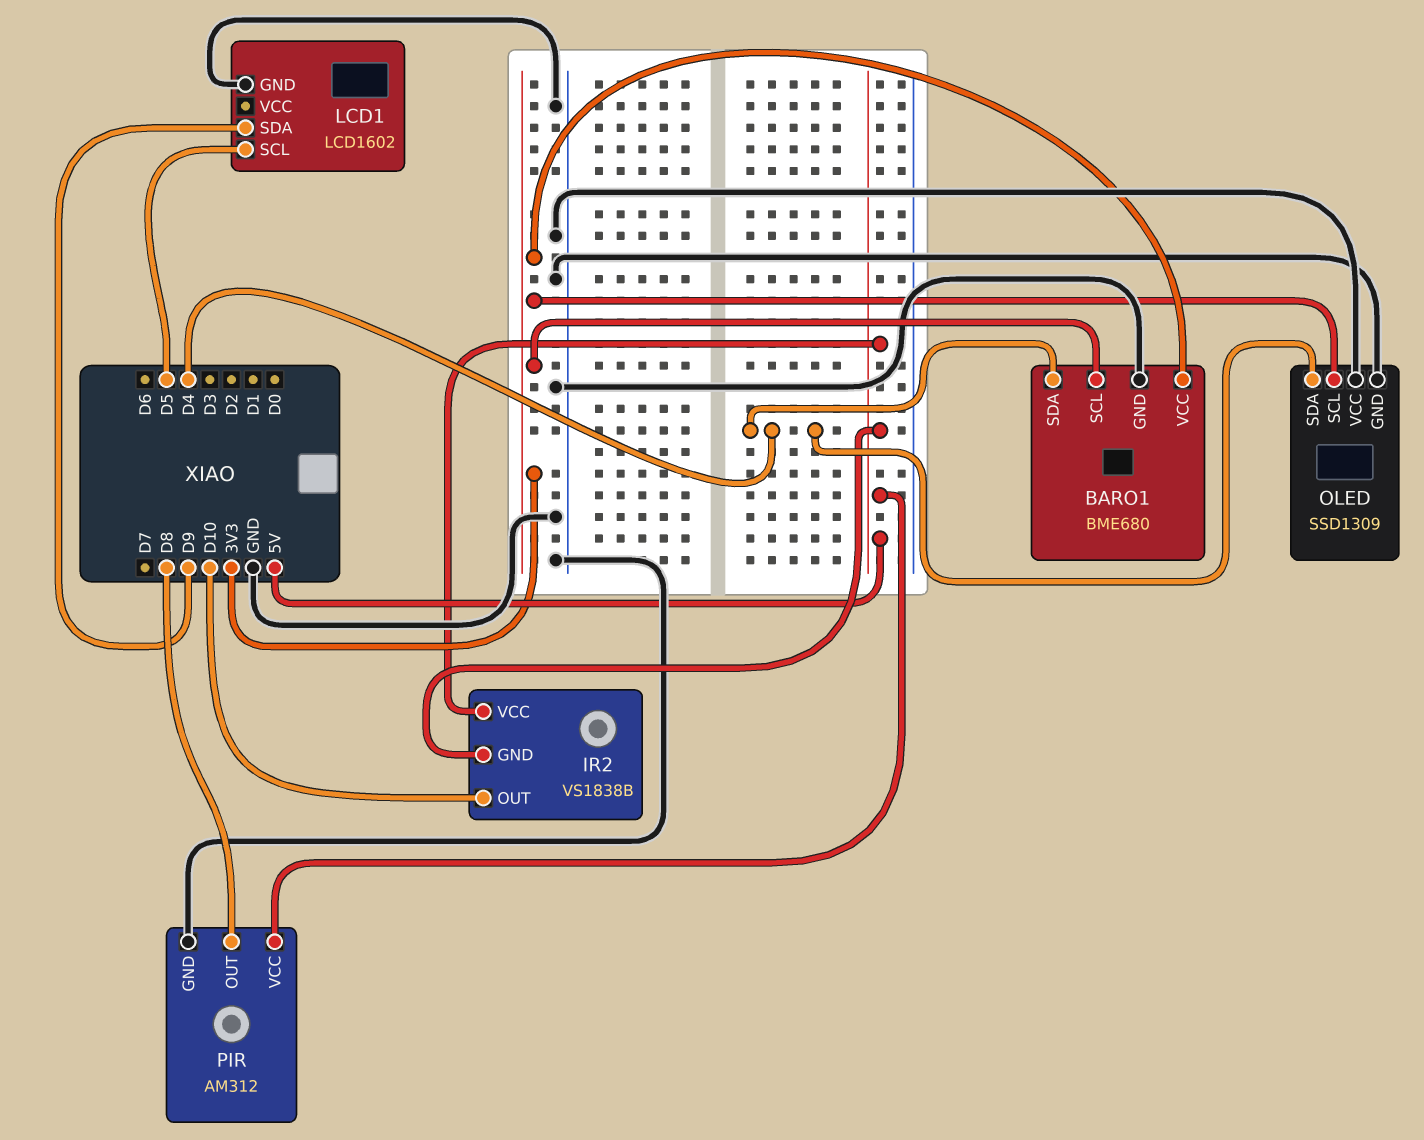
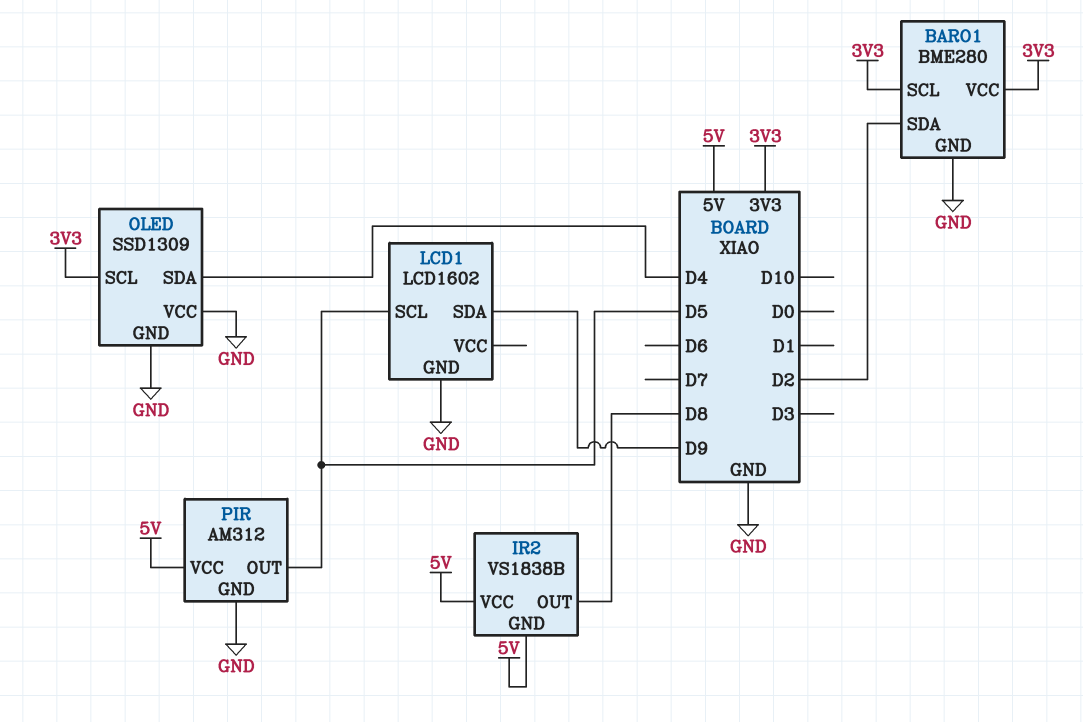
BARO1: BME680 -> BME280
BARO1 pin SDA: D4 -> D2
IR2 pin OUT: D10 -> D8
PIR pin OUT: D8 -> D5

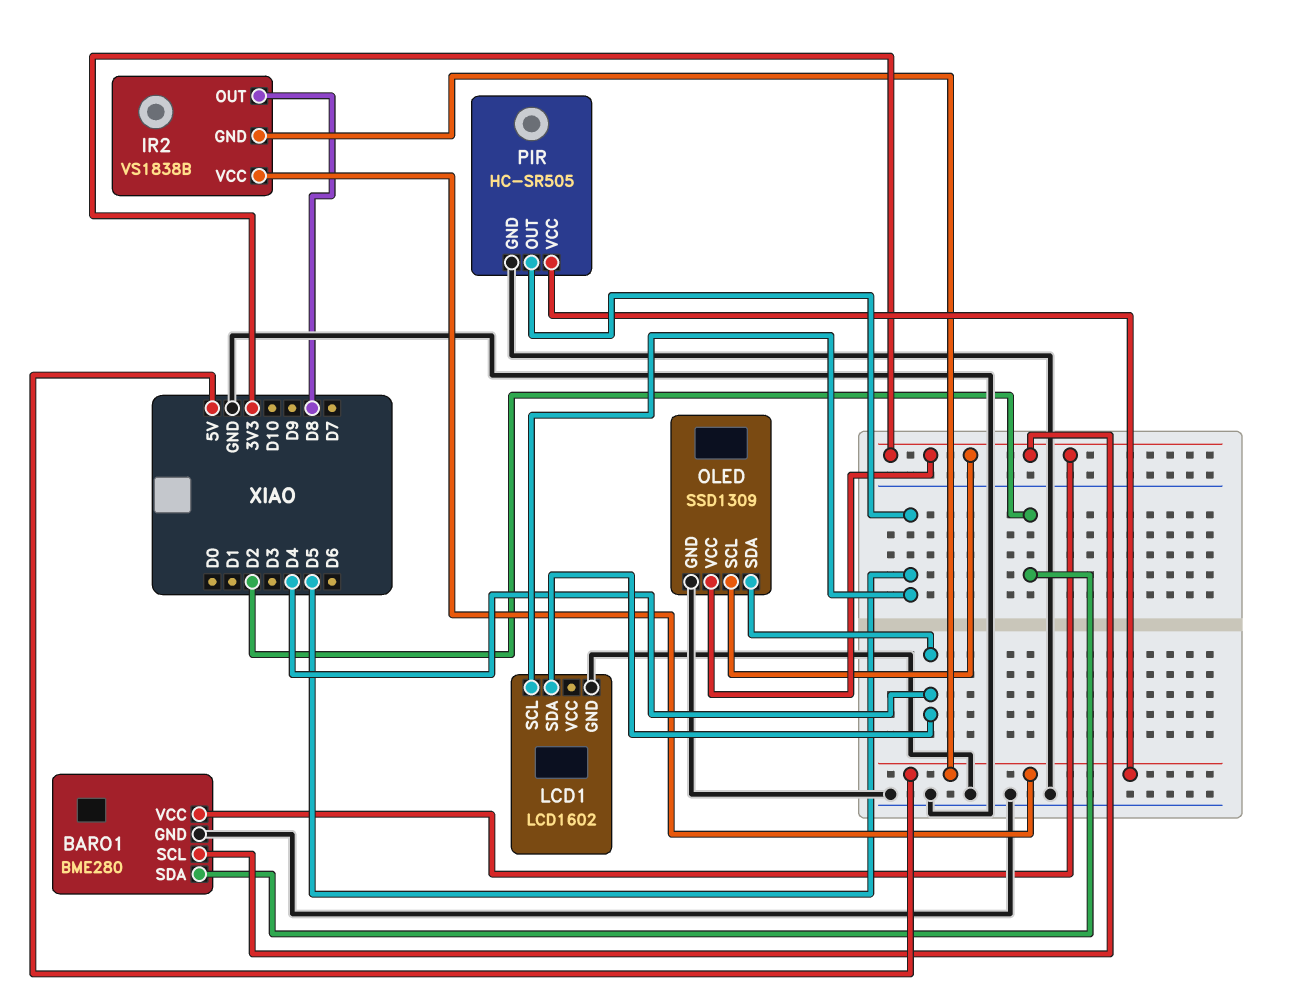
LCD1 pin SDA: D9 -> D4
OLED pin VCC: GND -> 3V3
PIR: AM312 -> HC-SR505

